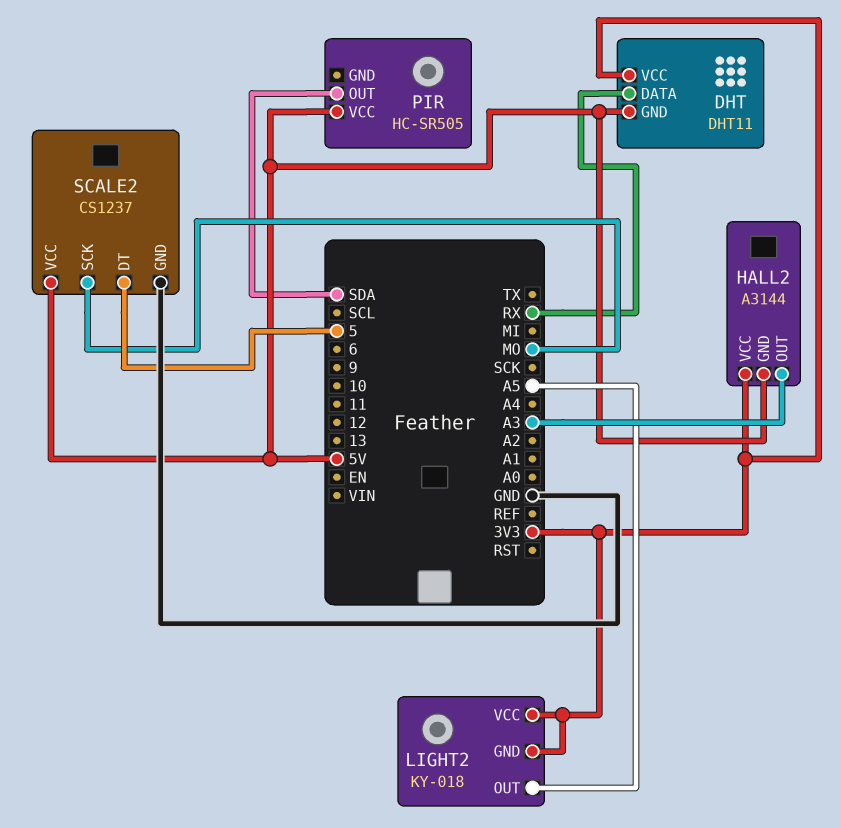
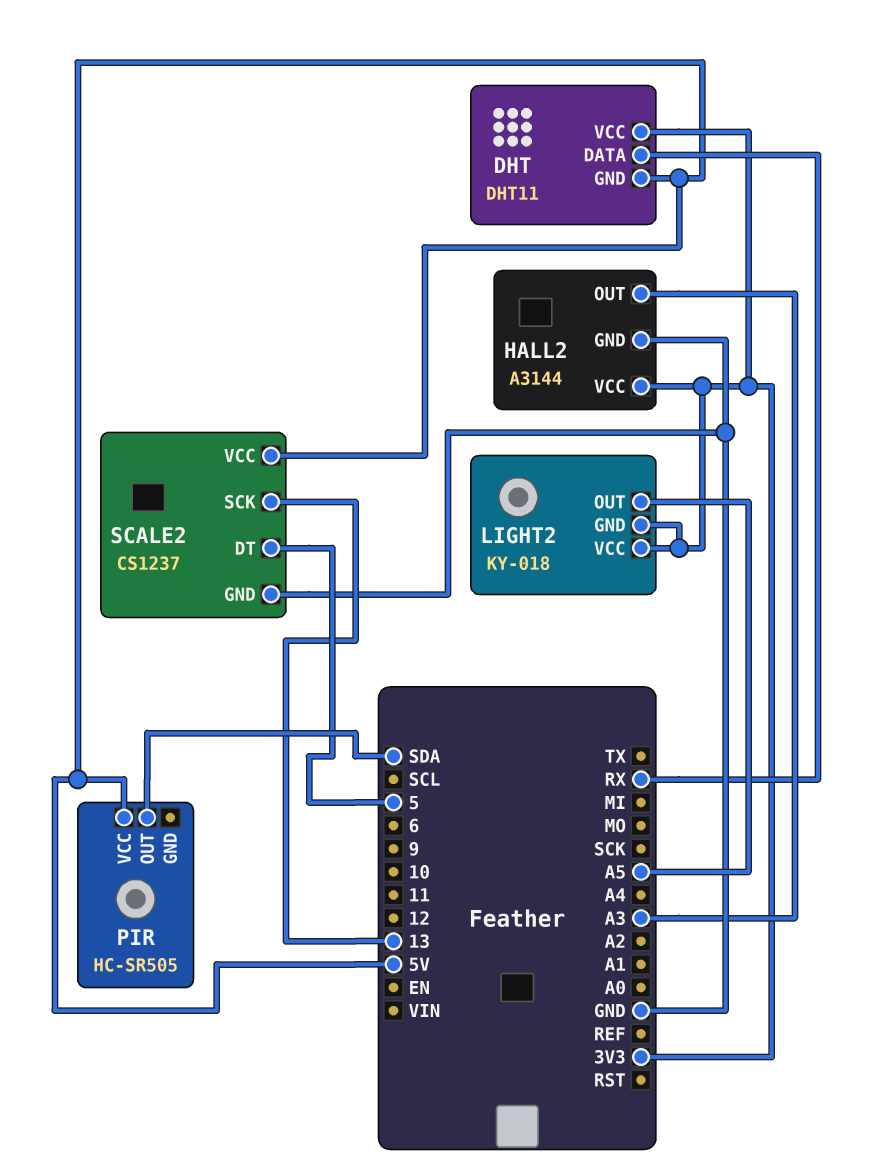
HALL2 pin GND: 5V -> GND
SCALE2 pin SCK: MO -> 13

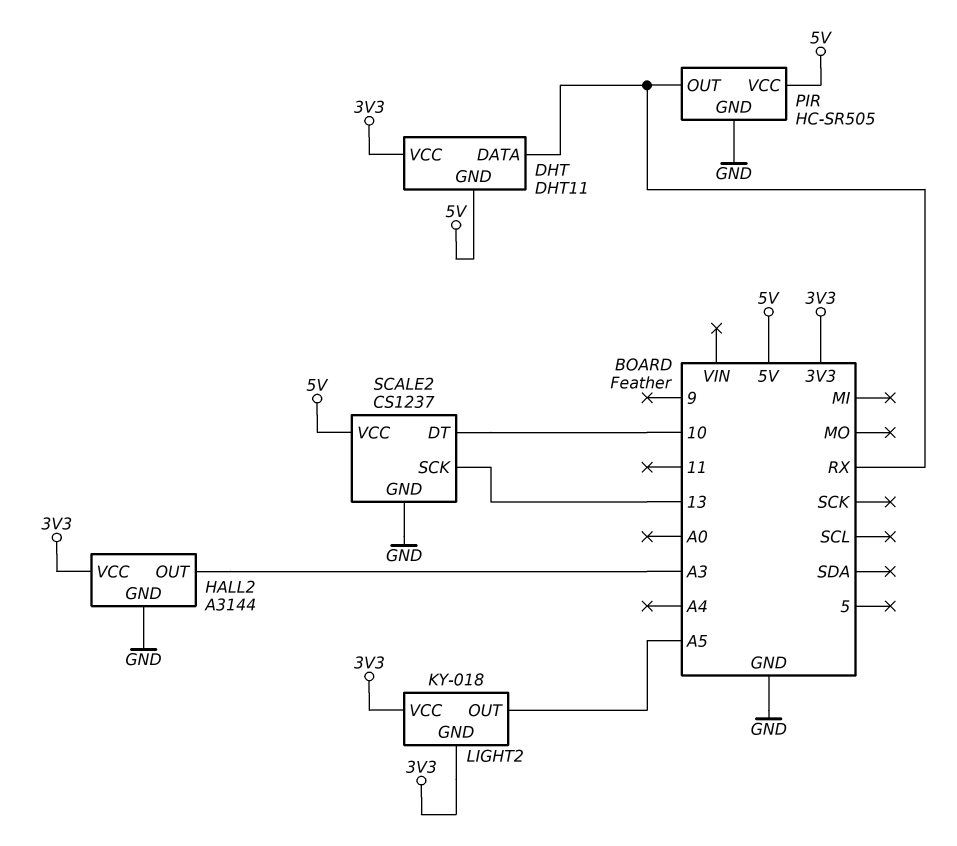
PIR pin GND: none -> GND
PIR pin OUT: SDA -> RX
SCALE2 pin DT: 5 -> 10

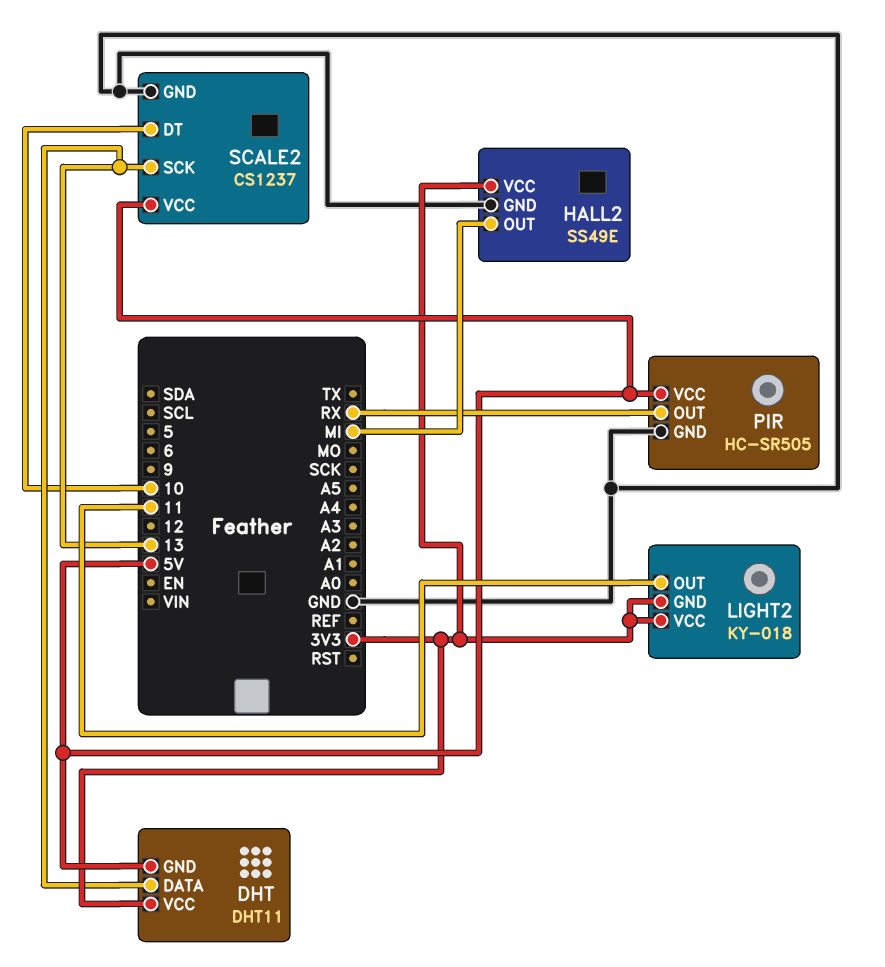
DHT pin DATA: RX -> 13
HALL2: A3144 -> SS49E
HALL2 pin OUT: A3 -> MI
LIGHT2 pin OUT: A5 -> 11

